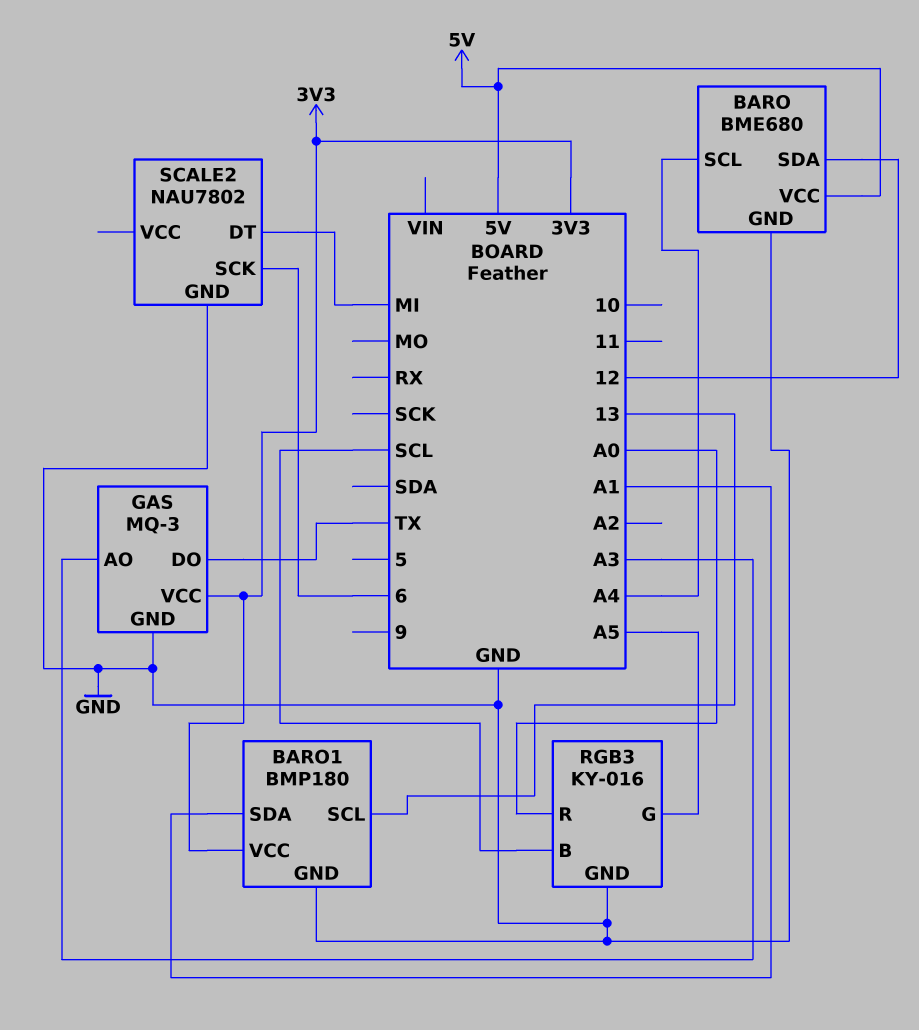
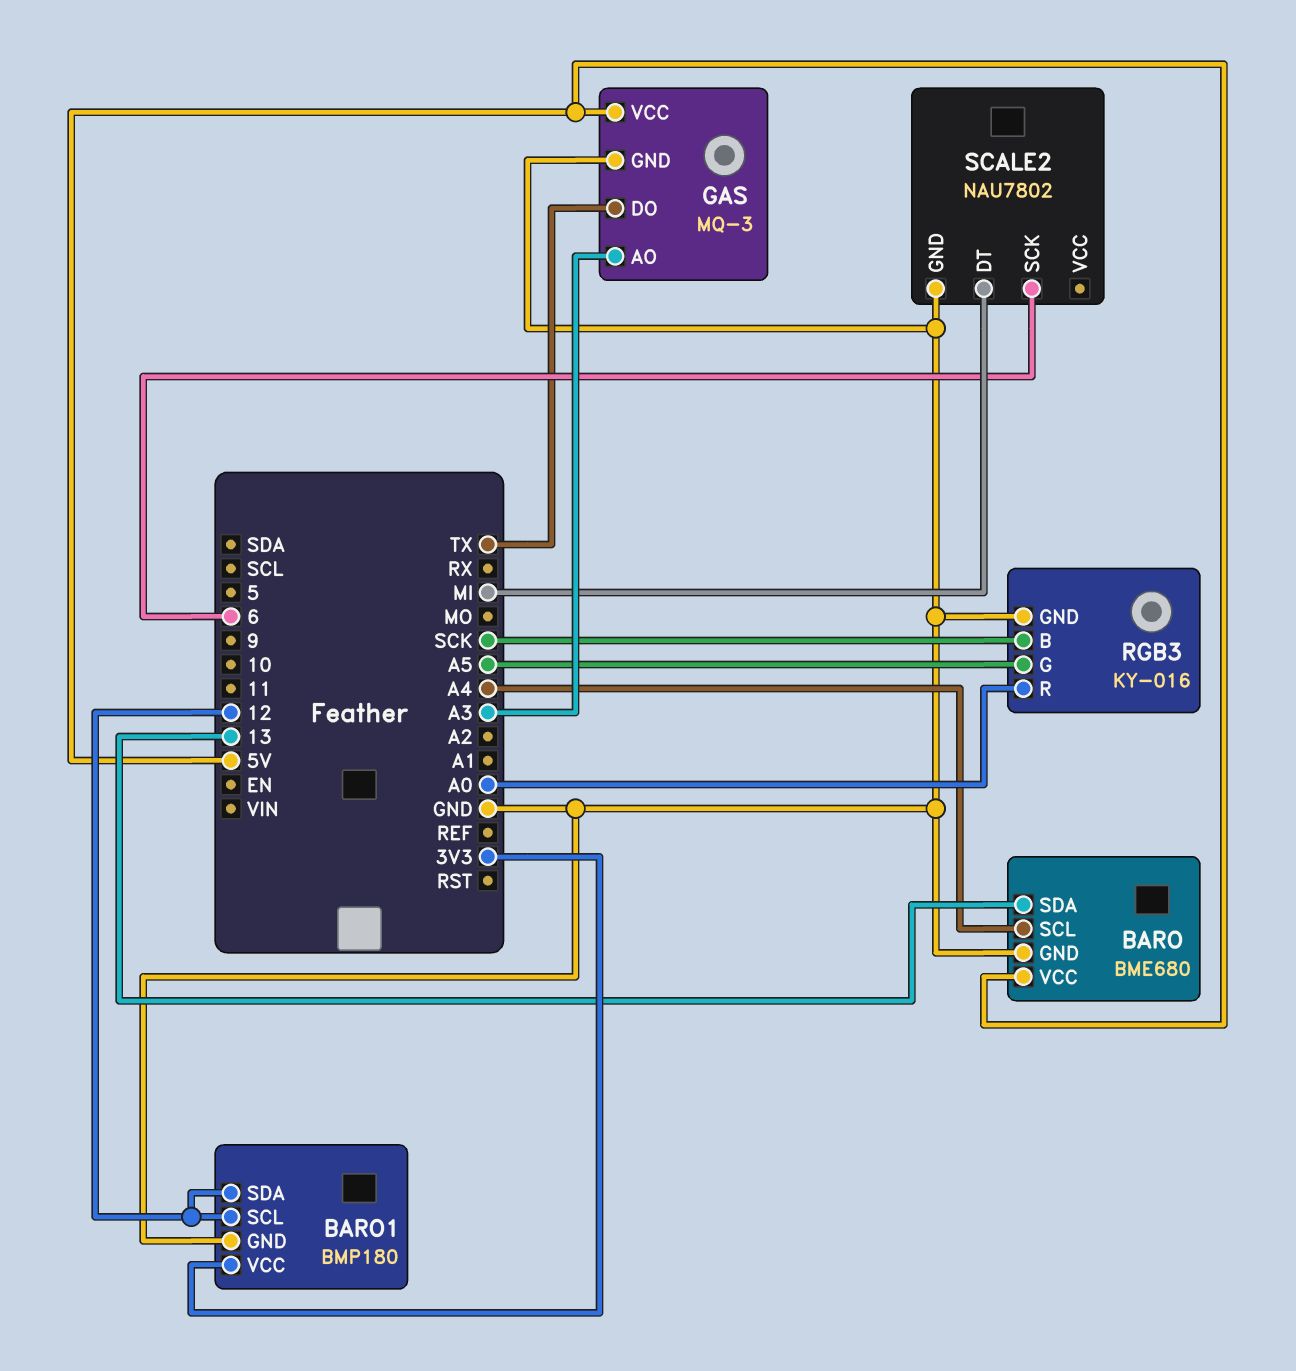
BARO pin SDA: 12 -> 13
BARO1 pin SCL: 13 -> 12
BARO1 pin SDA: A1 -> 12
GAS pin VCC: 3V3 -> 5V
RGB3 pin B: SCL -> SCK

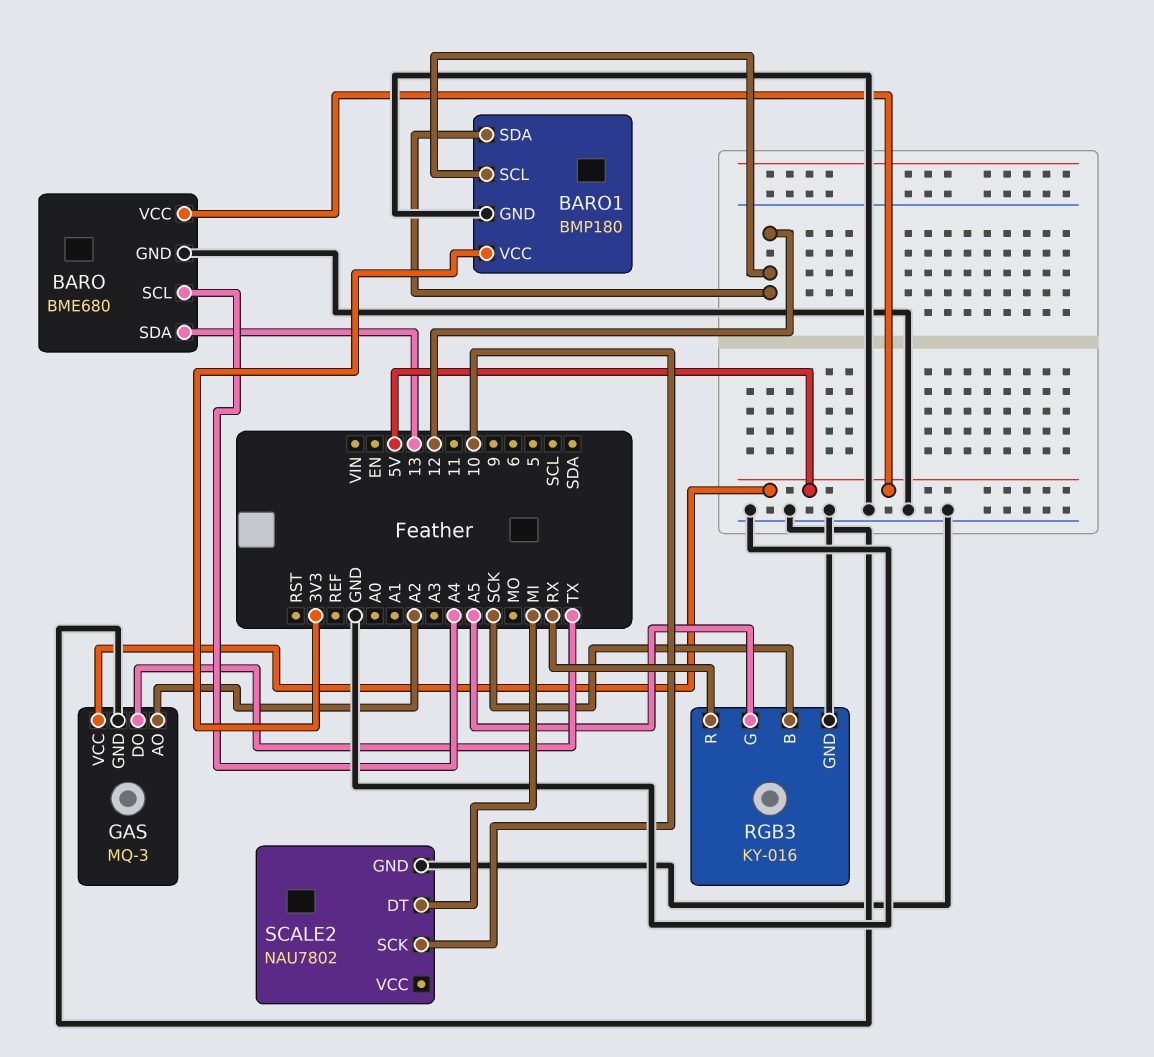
GAS pin AO: A3 -> A2
RGB3 pin R: A0 -> RX
SCALE2 pin SCK: 6 -> 10

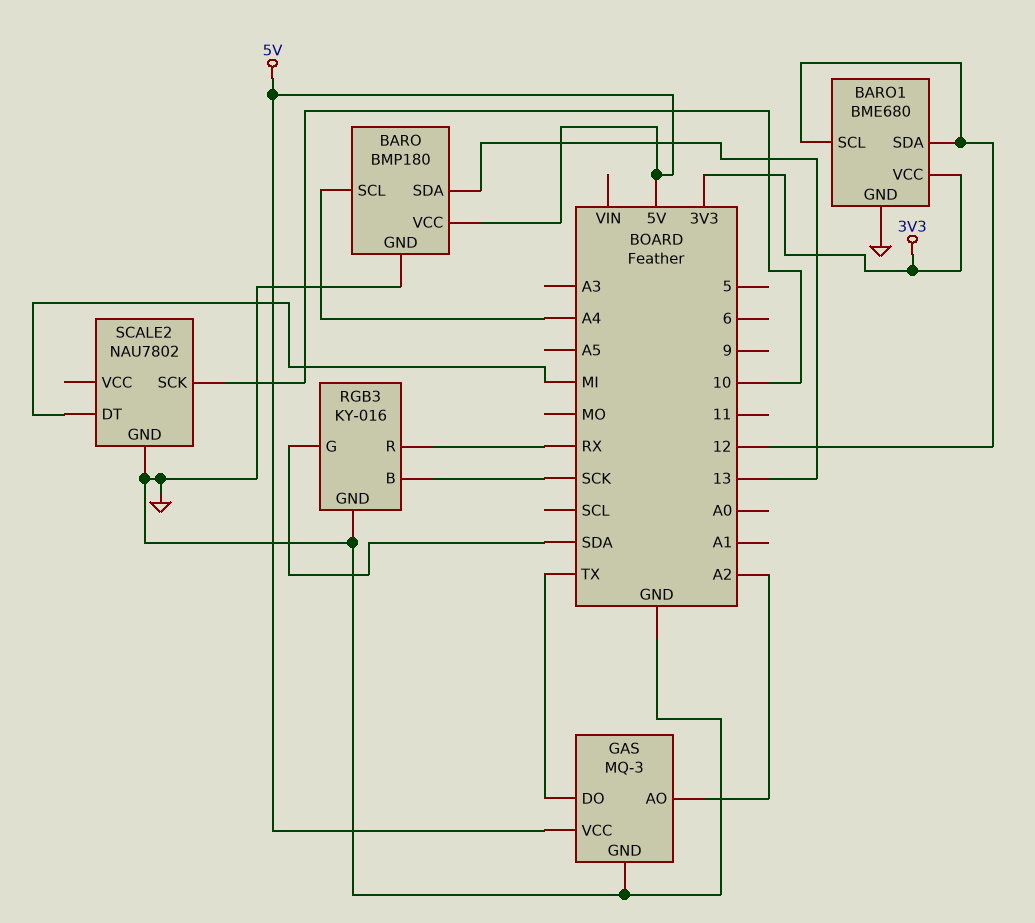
BARO: BME680 -> BMP180
BARO1: BMP180 -> BME680
RGB3 pin G: A5 -> SDA

